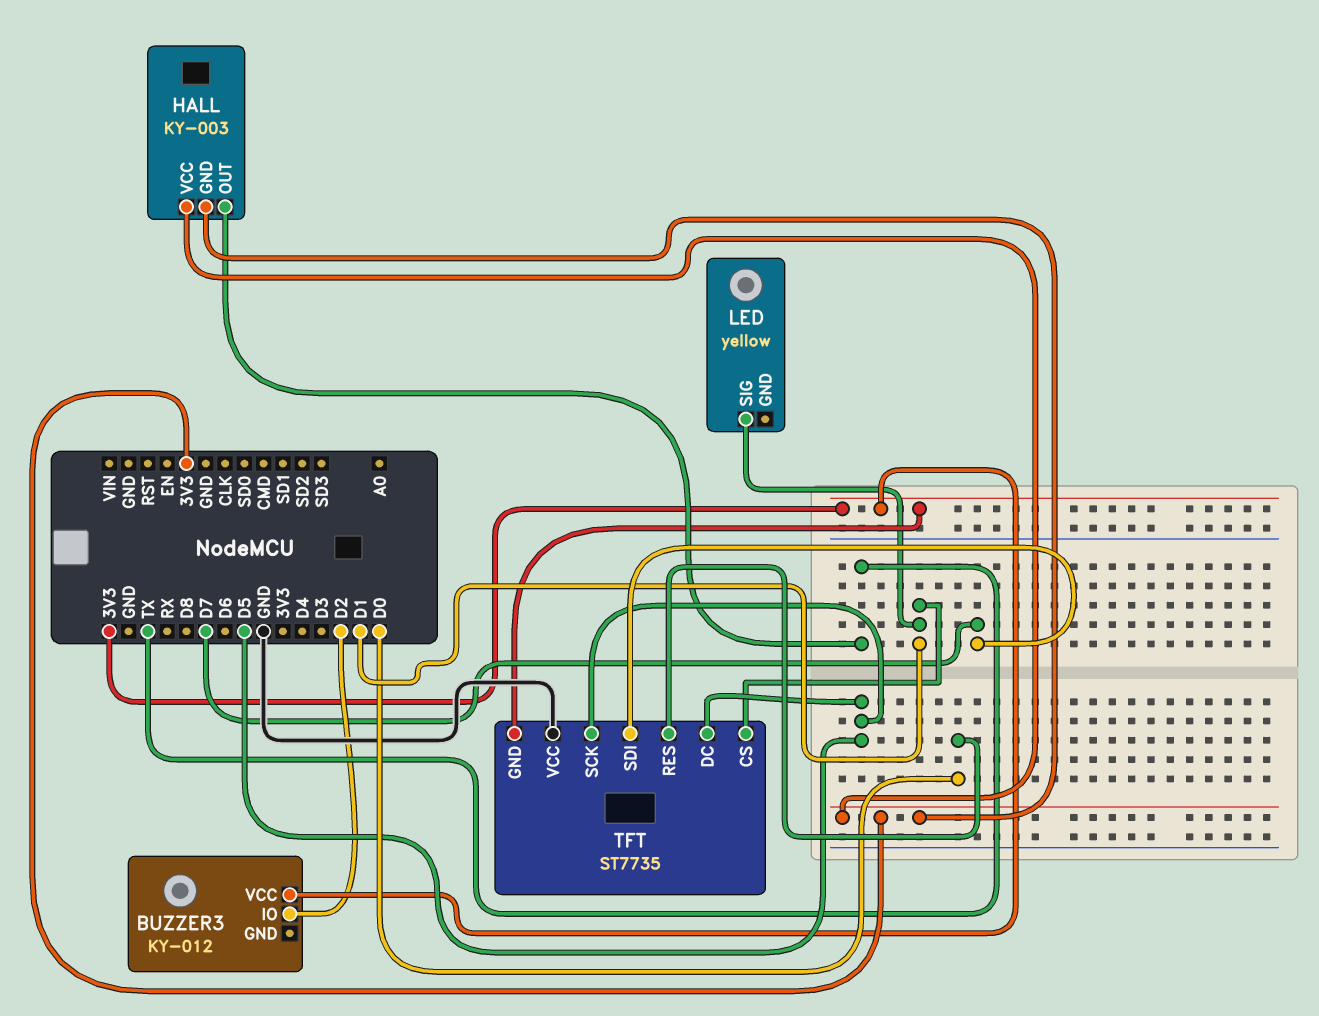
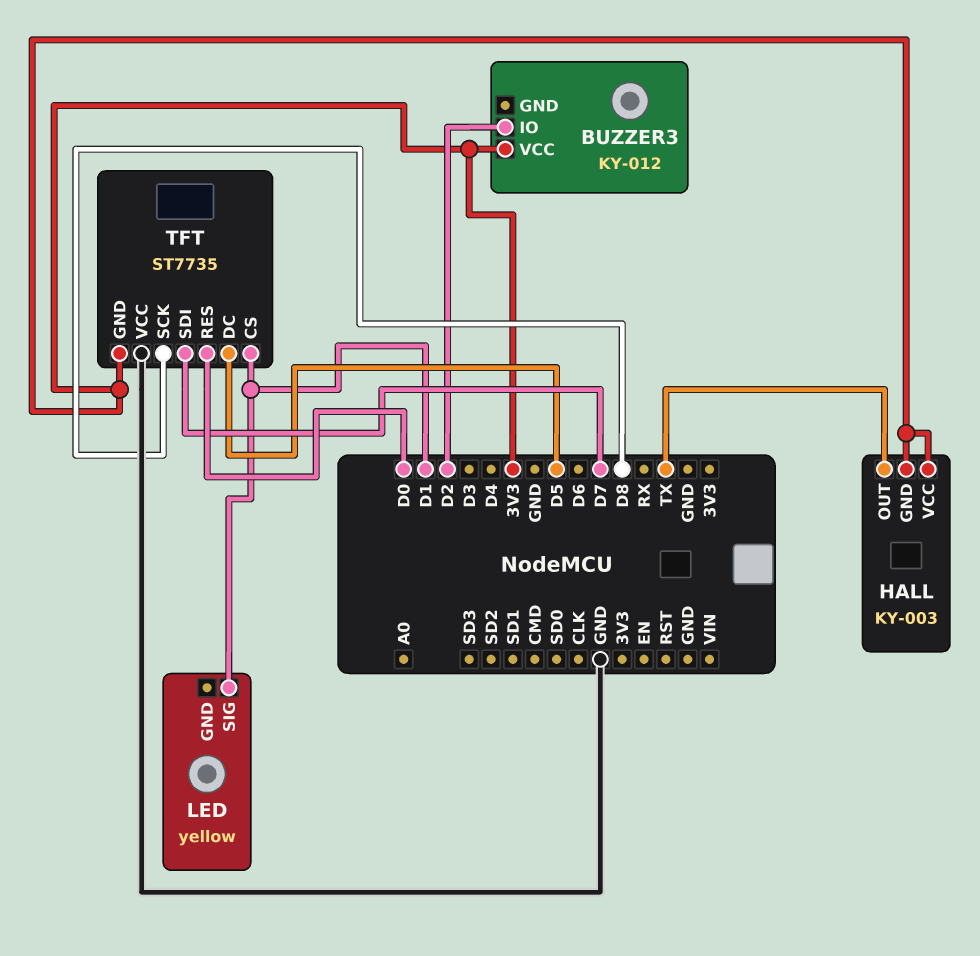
TFT pin SCK: D5 -> D8

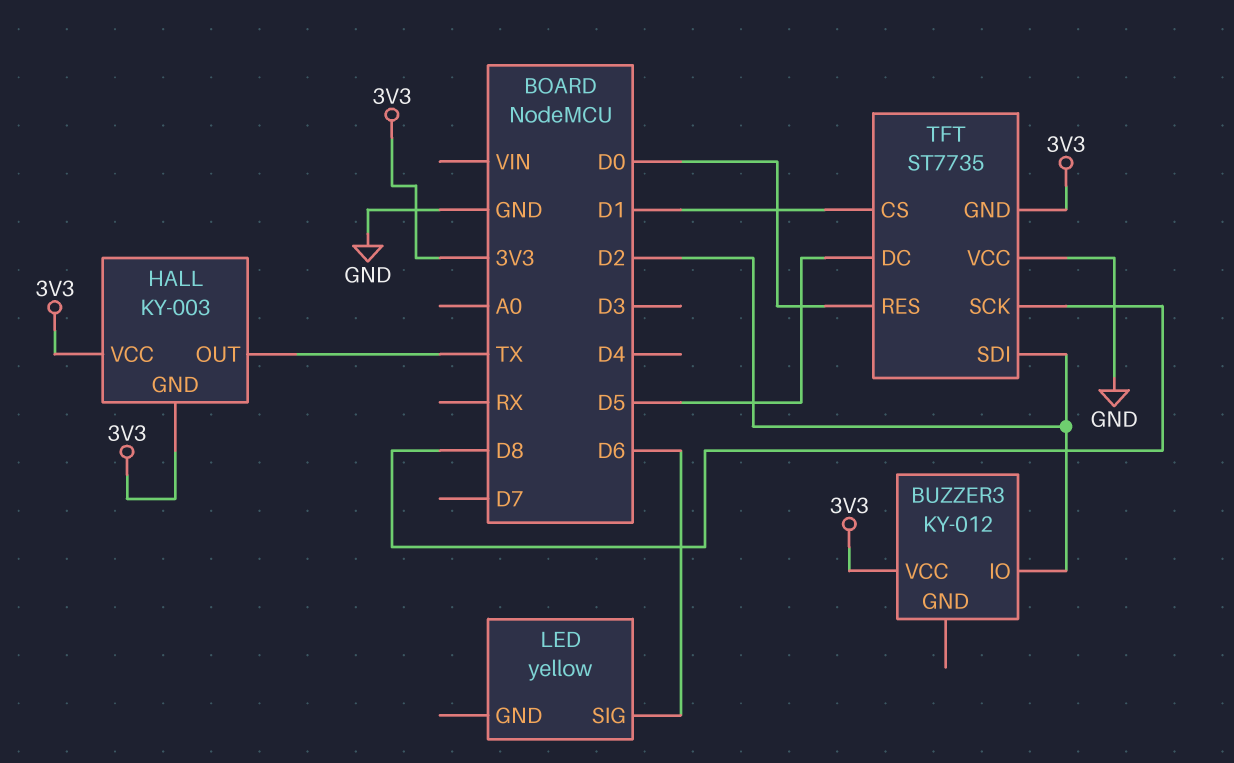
LED pin SIG: D1 -> D6
TFT pin SDI: D7 -> D2

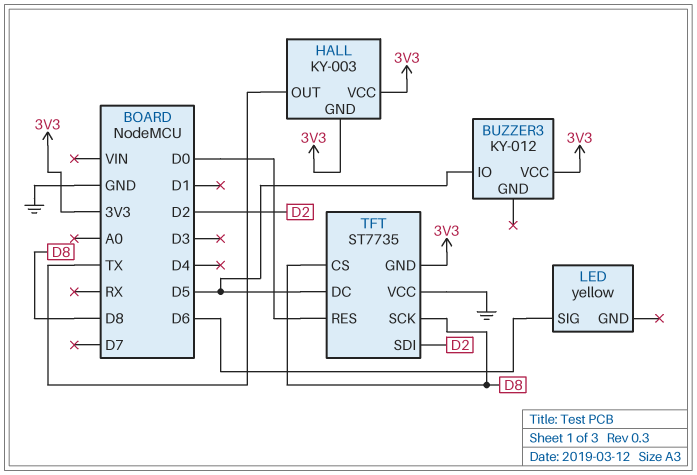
BUZZER3 pin IO: D2 -> D5
TFT pin CS: D1 -> D8

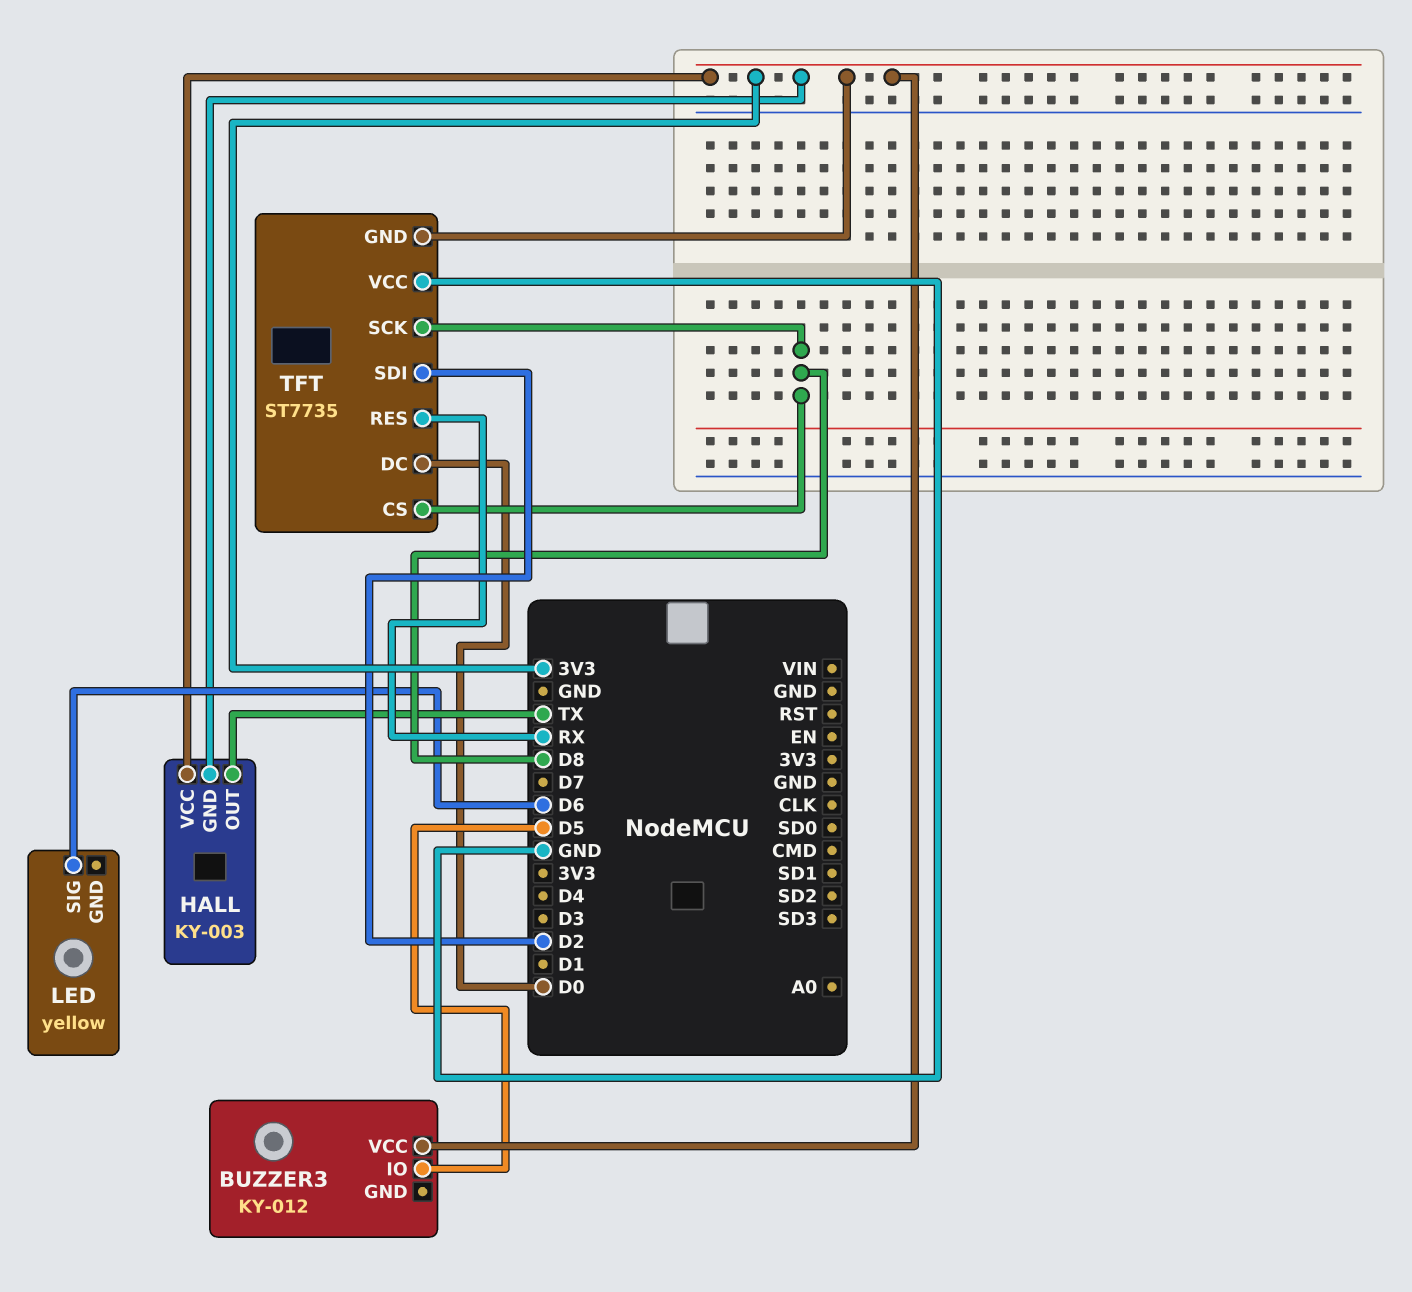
TFT pin DC: D5 -> D0
TFT pin RES: D0 -> RX

